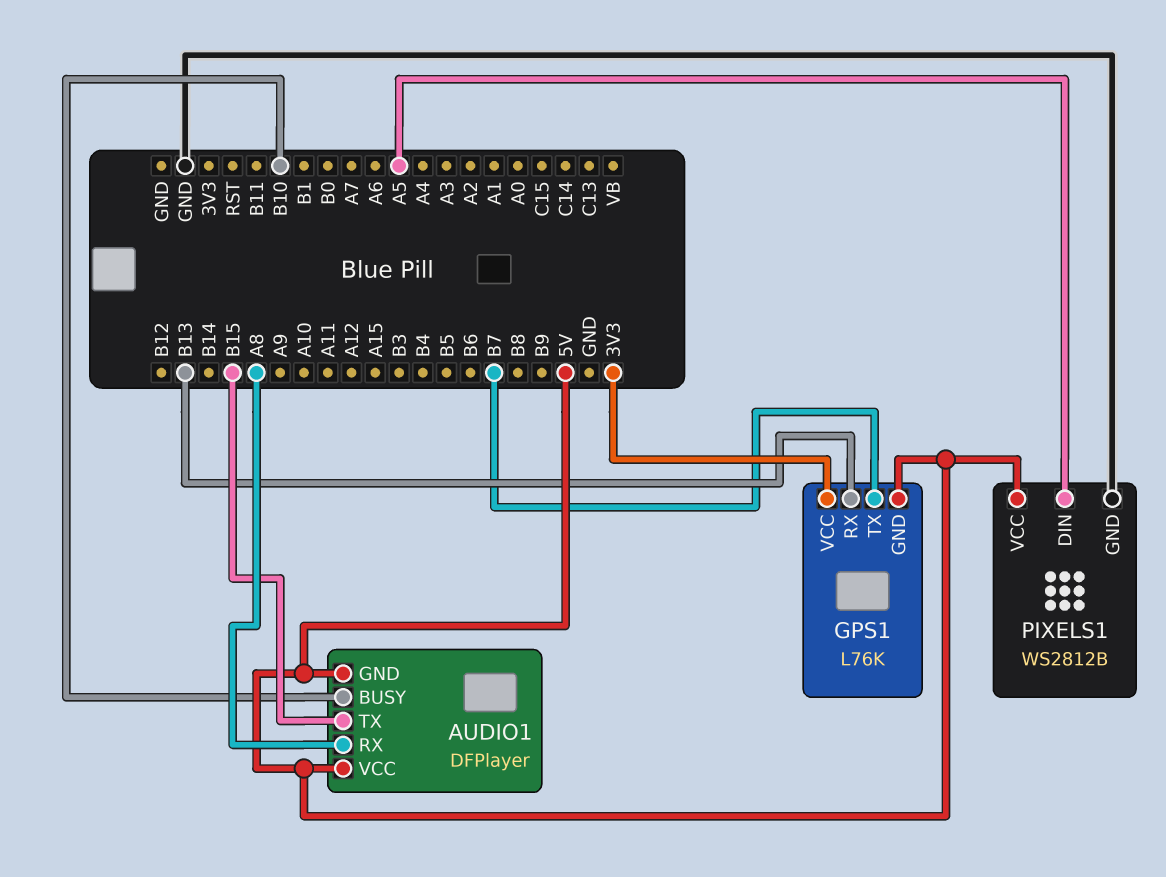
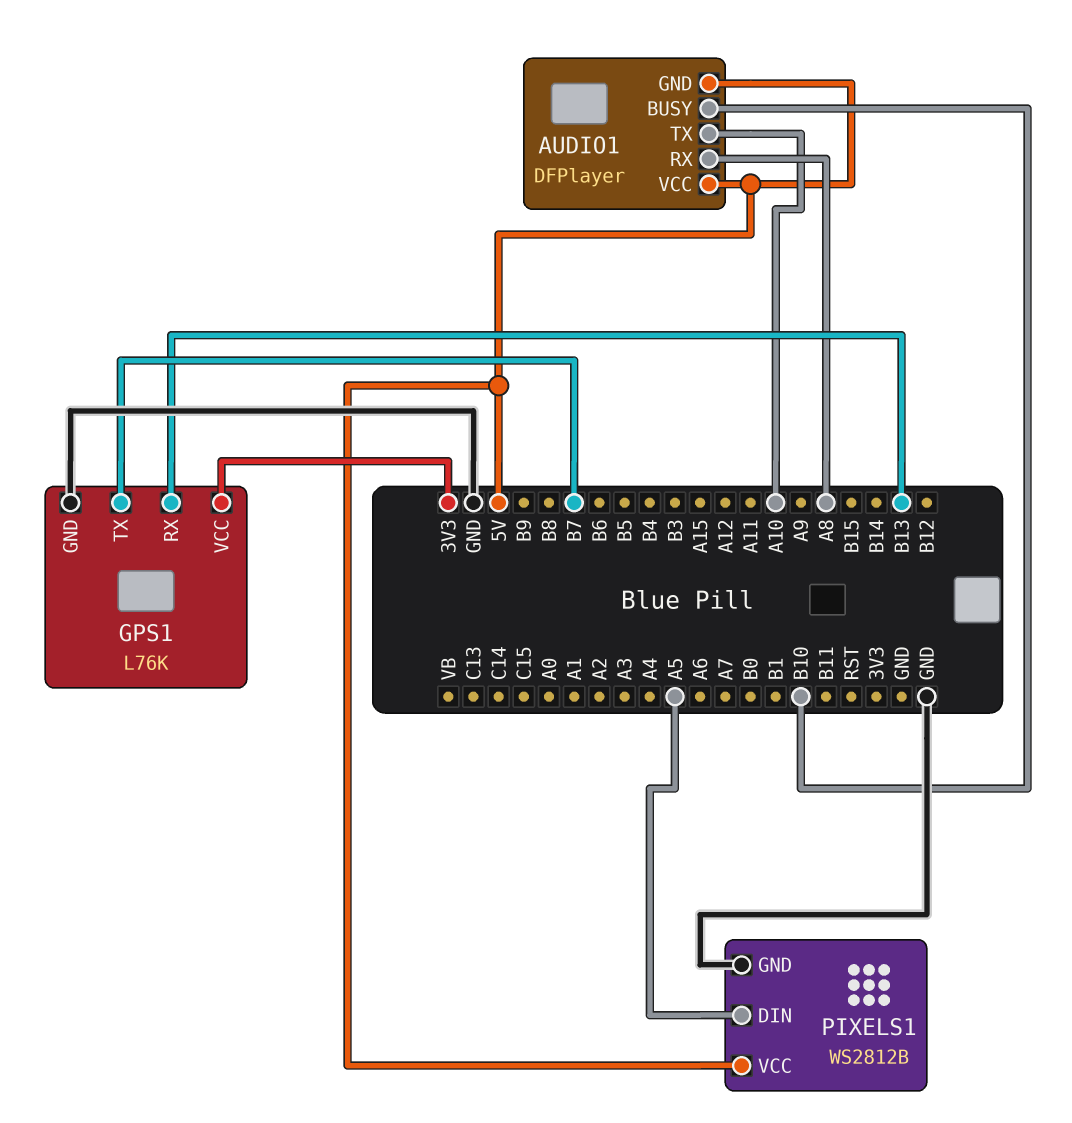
AUDIO1 pin TX: B15 -> A10
GPS1 pin GND: 5V -> GND

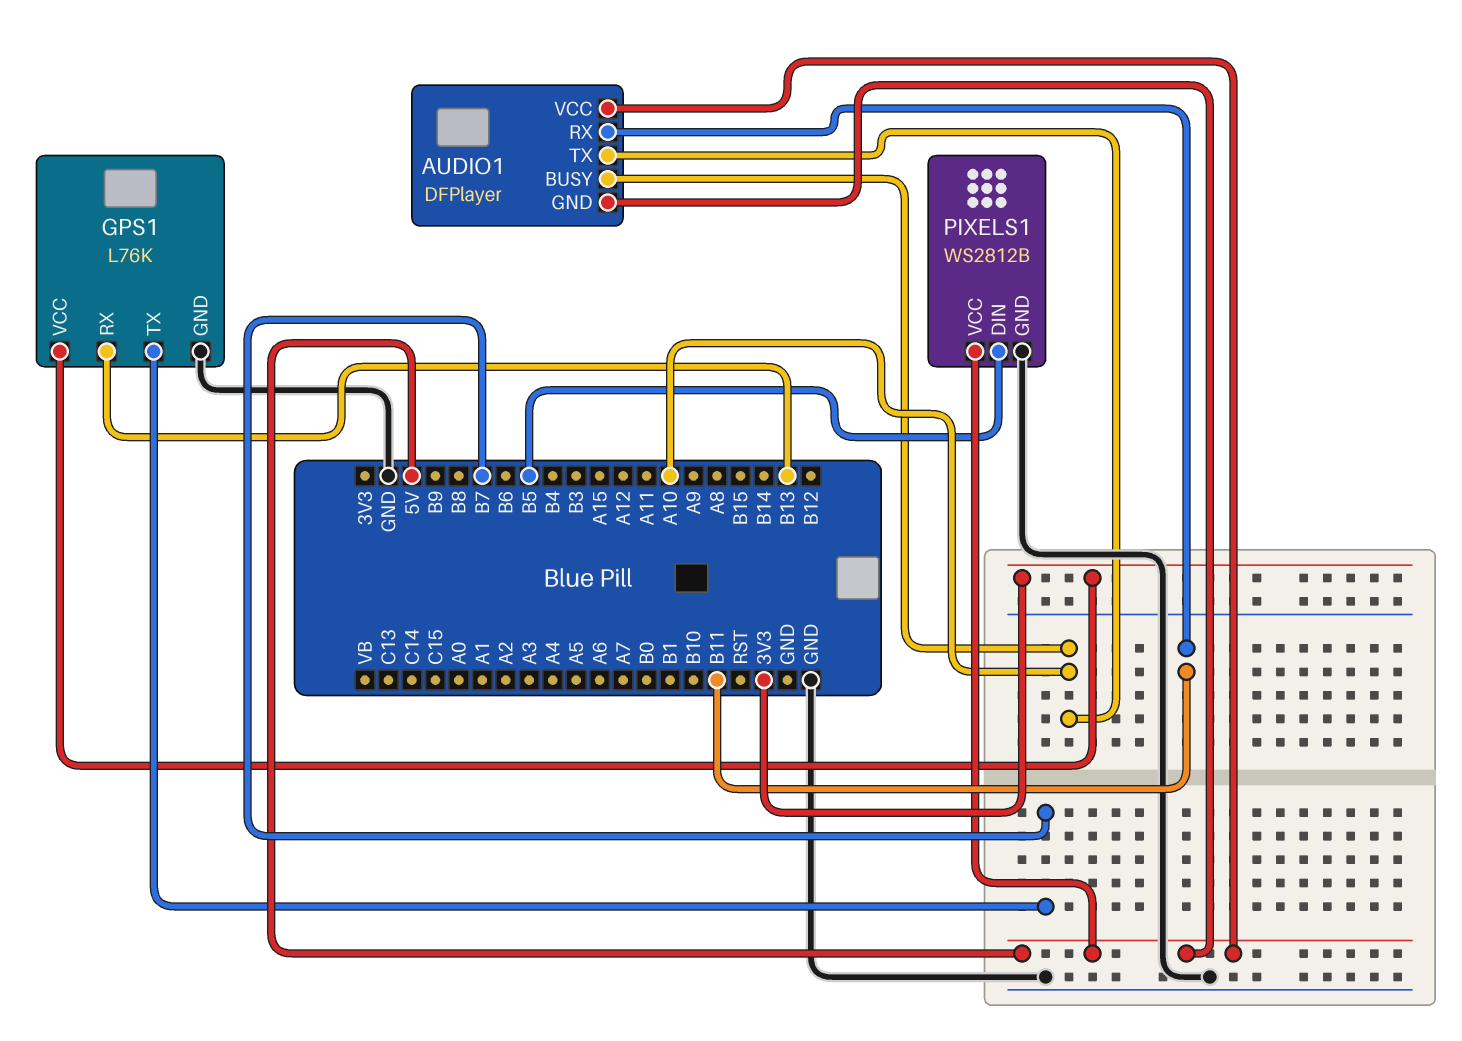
AUDIO1 pin BUSY: B10 -> A10
AUDIO1 pin RX: A8 -> B11
PIXELS1 pin DIN: A5 -> B5

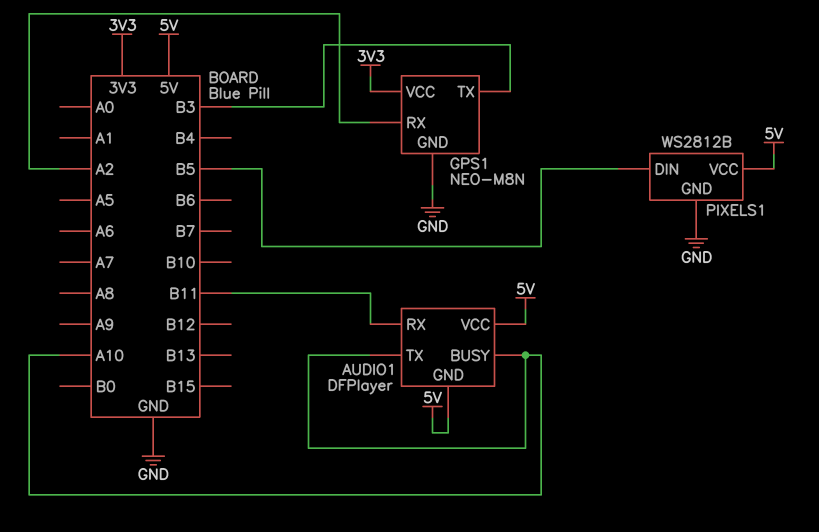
GPS1: L76K -> NEO-M8N
GPS1 pin RX: B13 -> A2
GPS1 pin TX: B7 -> B3

